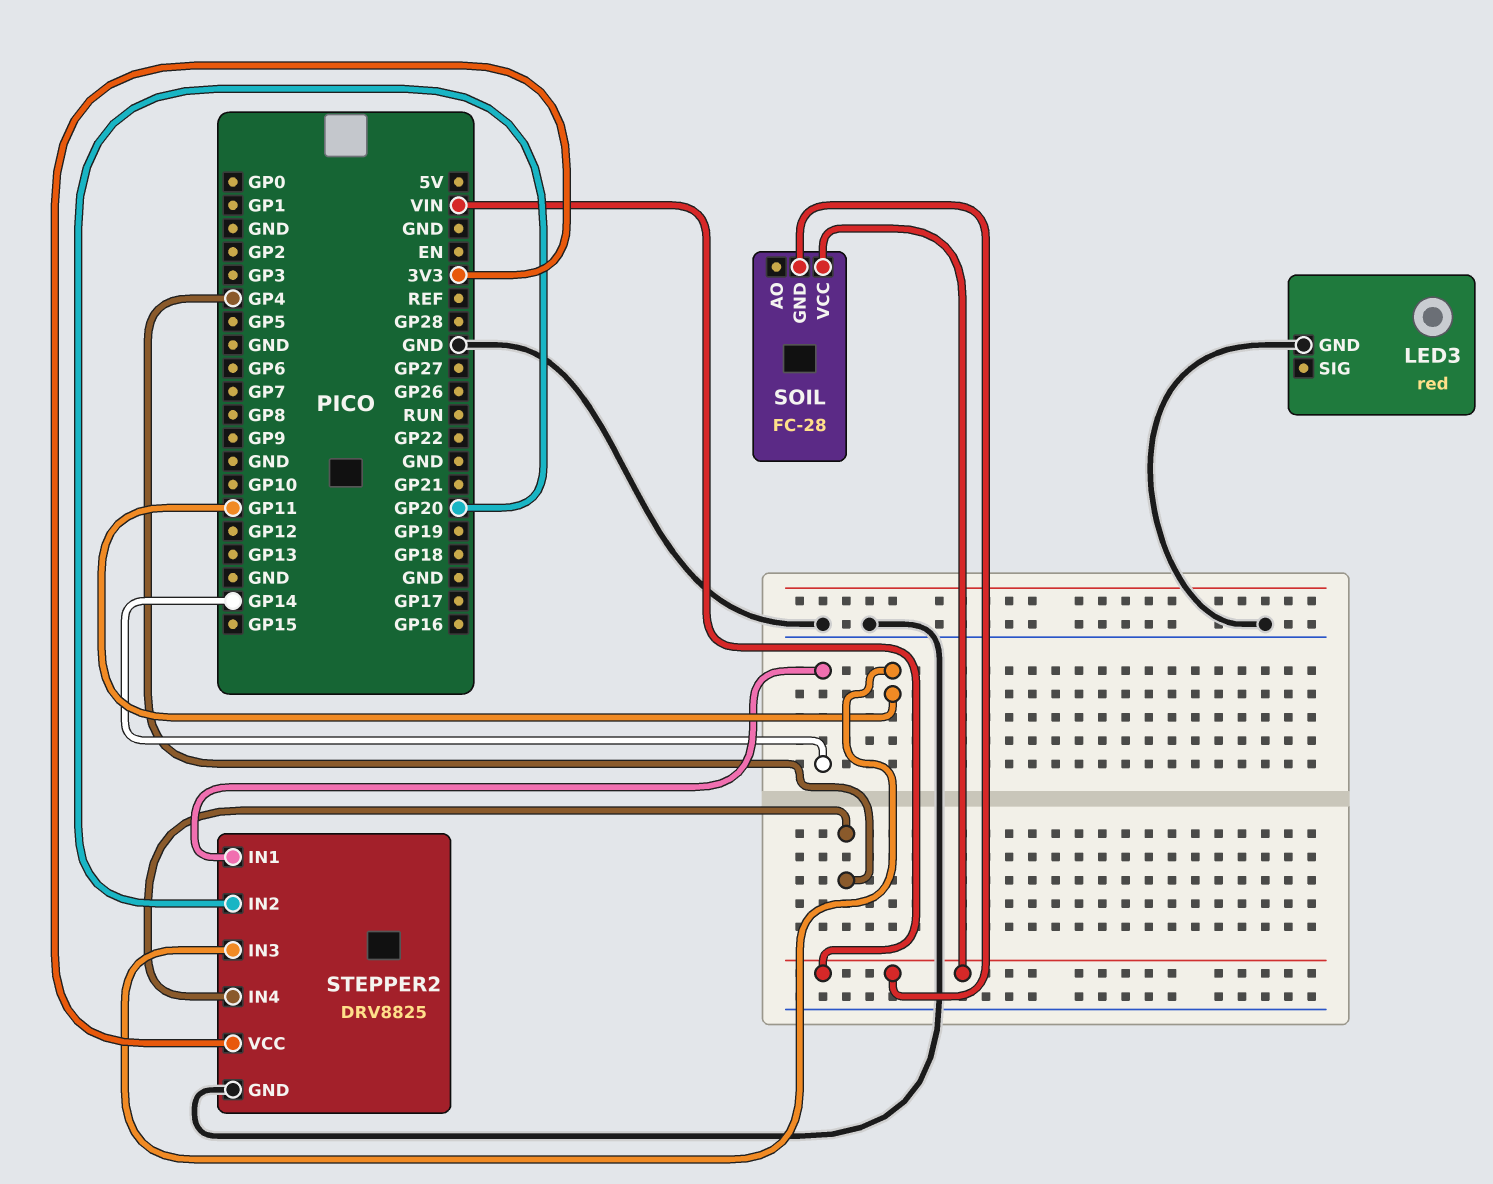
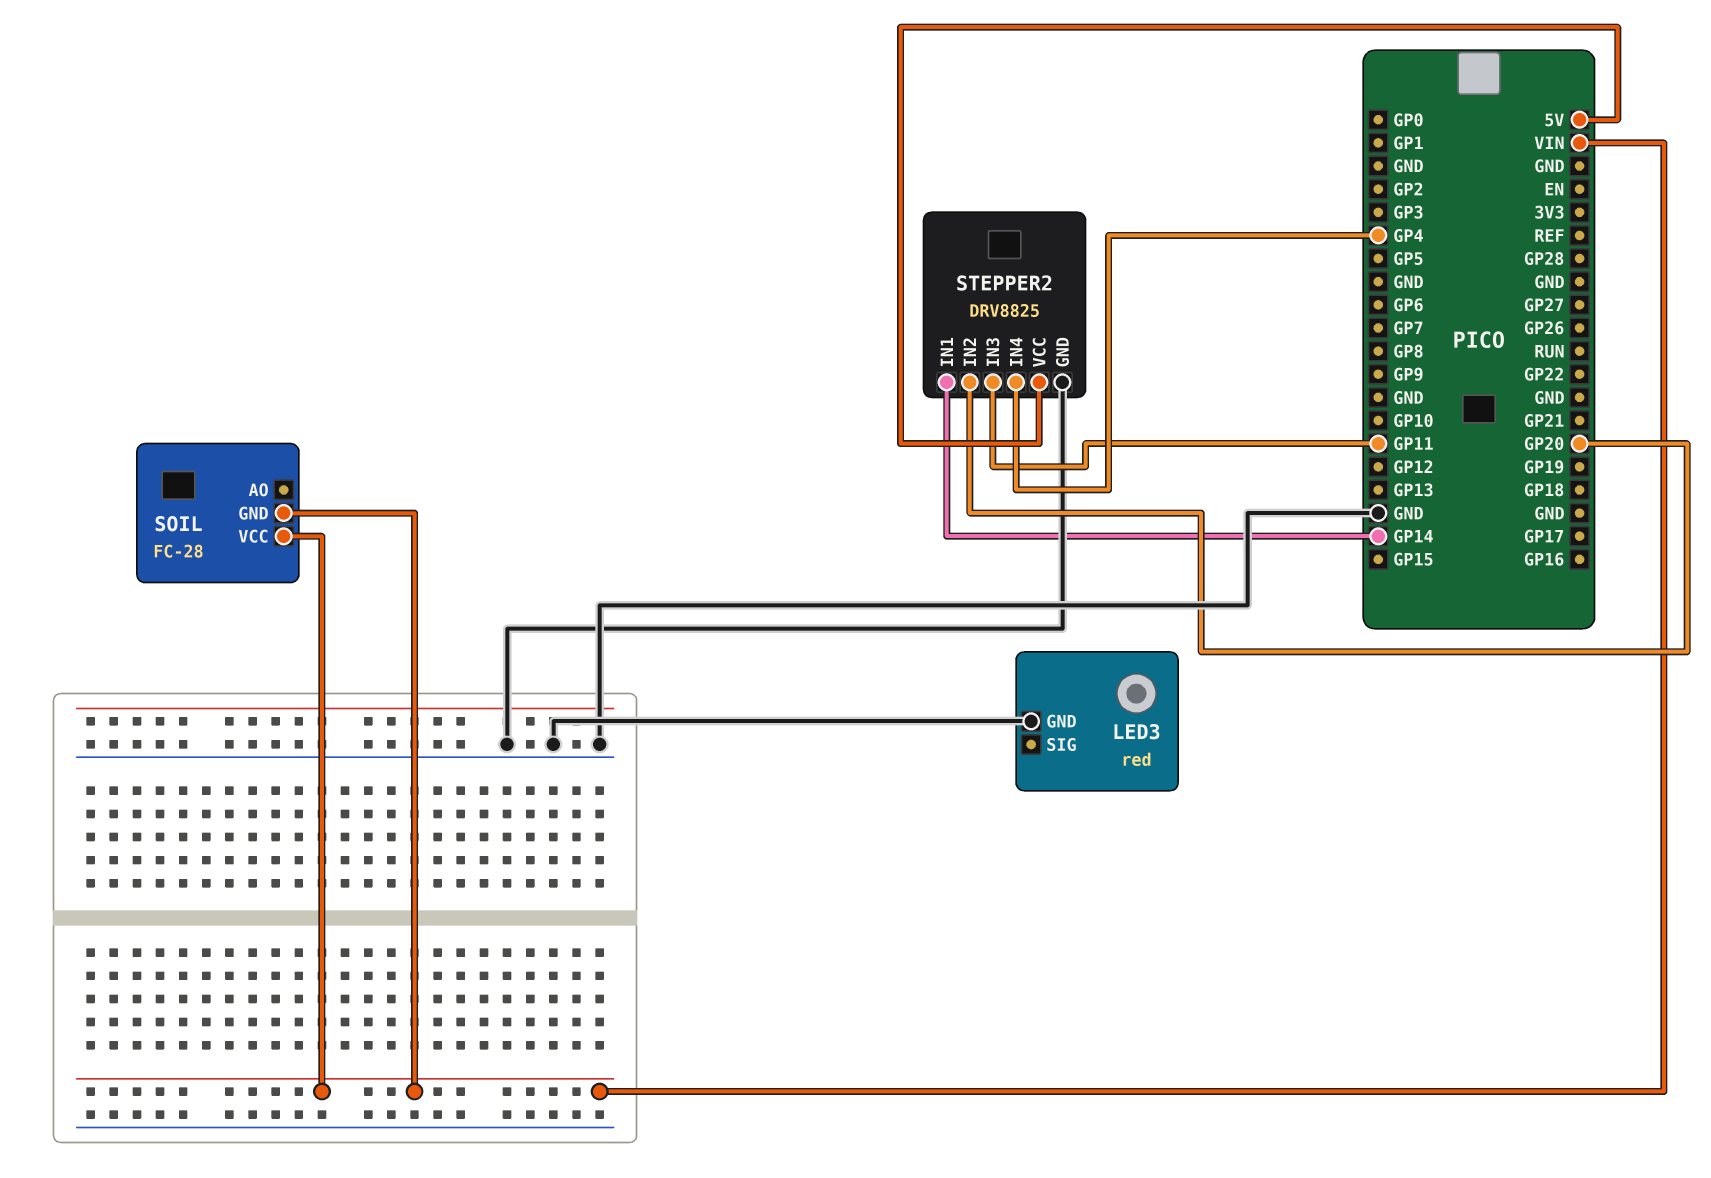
STEPPER2 pin VCC: 3V3 -> 5V

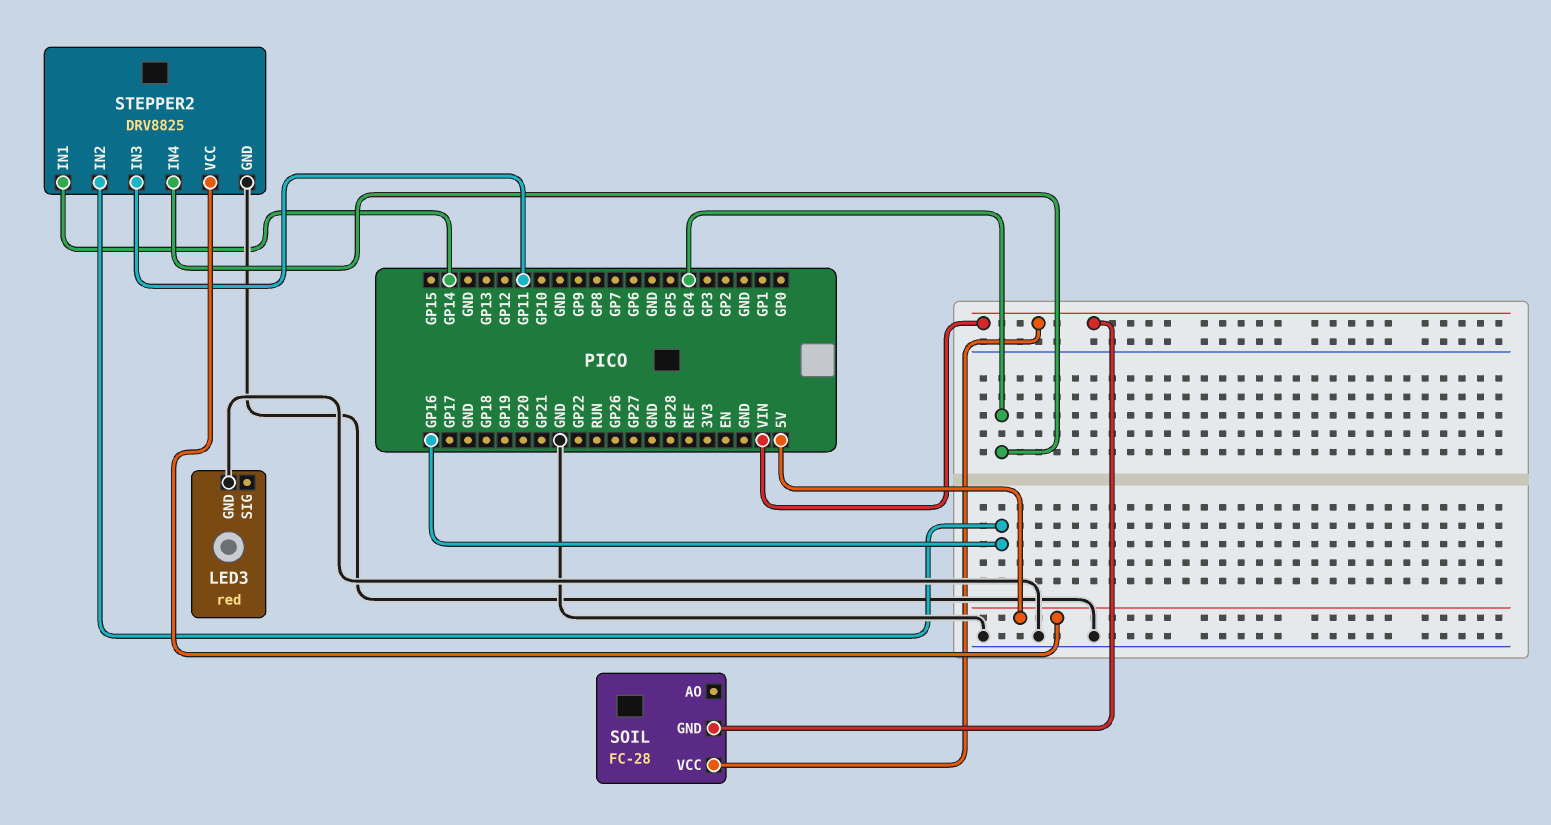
STEPPER2 pin IN2: GP20 -> GP16

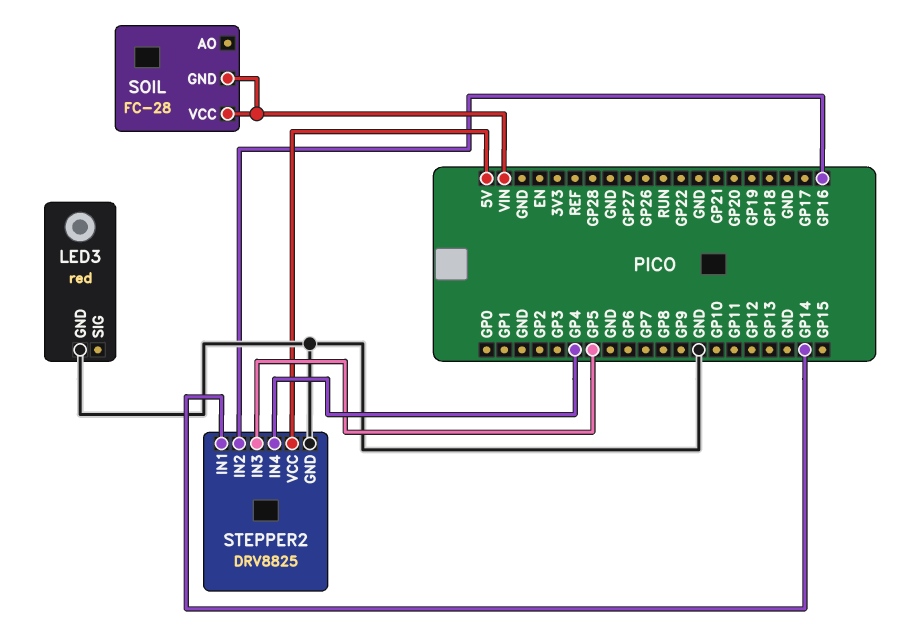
STEPPER2 pin IN3: GP11 -> GP5

